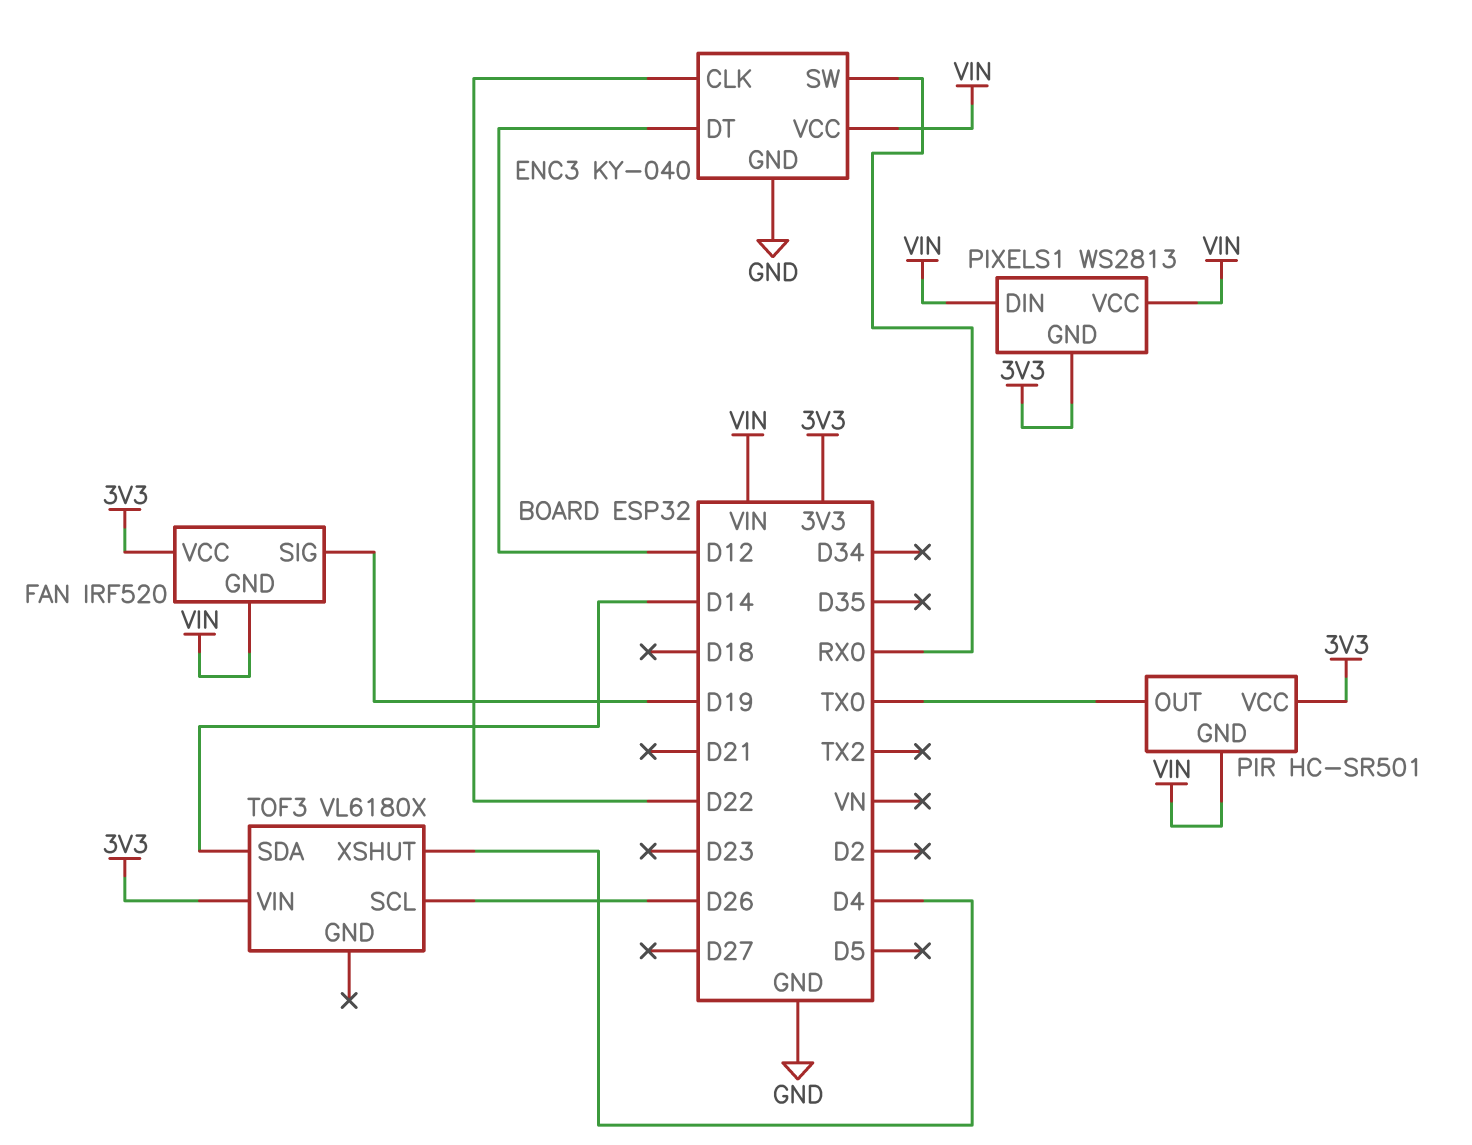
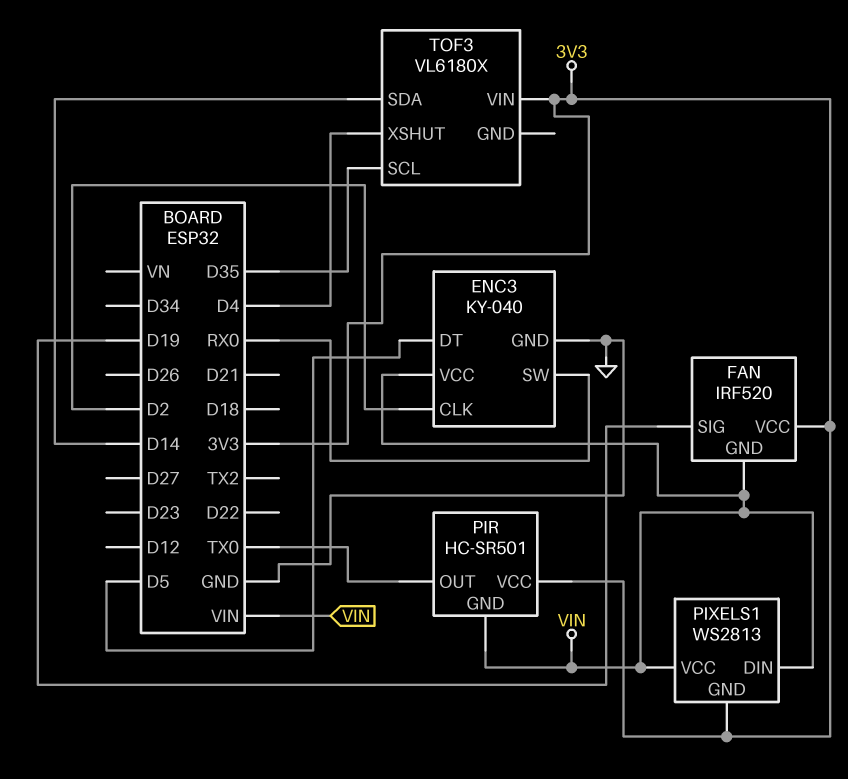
ENC3 pin CLK: D22 -> D2
ENC3 pin DT: D12 -> D5
TOF3 pin SCL: D26 -> D35

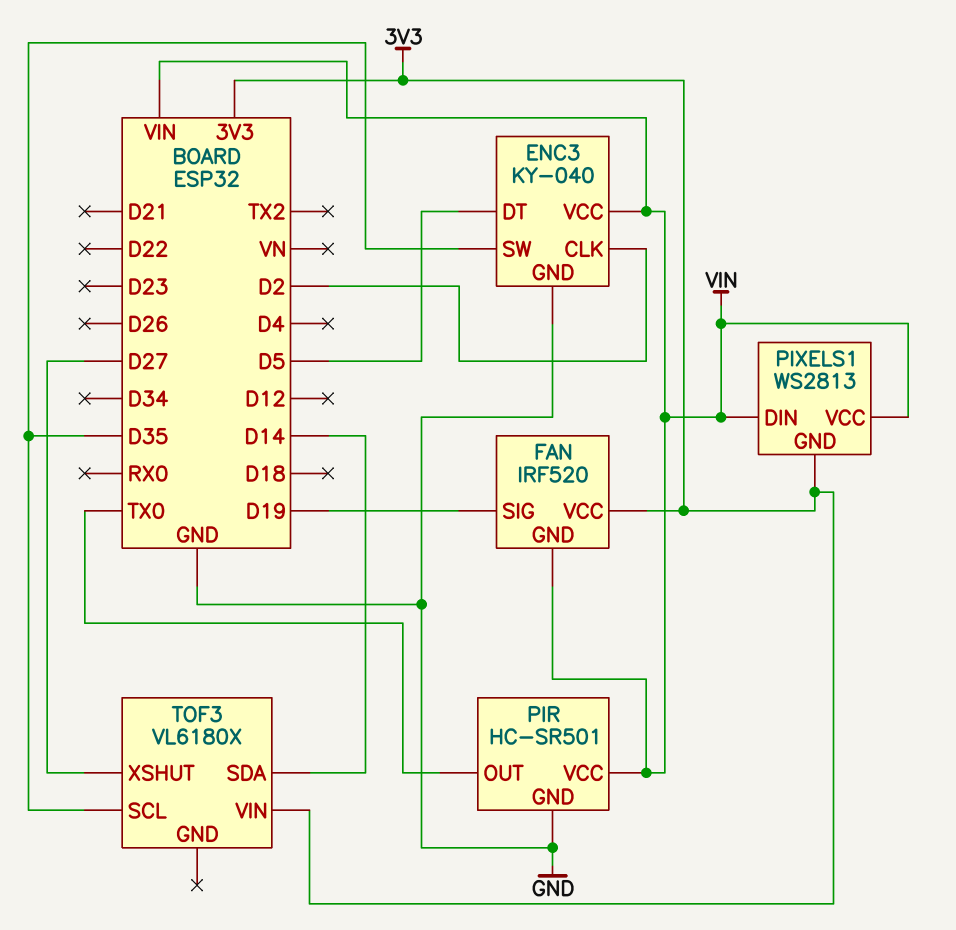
ENC3 pin SW: RX0 -> D35
PIR pin GND: VIN -> GND
PIR pin VCC: 3V3 -> VIN
TOF3 pin XSHUT: D4 -> D27

